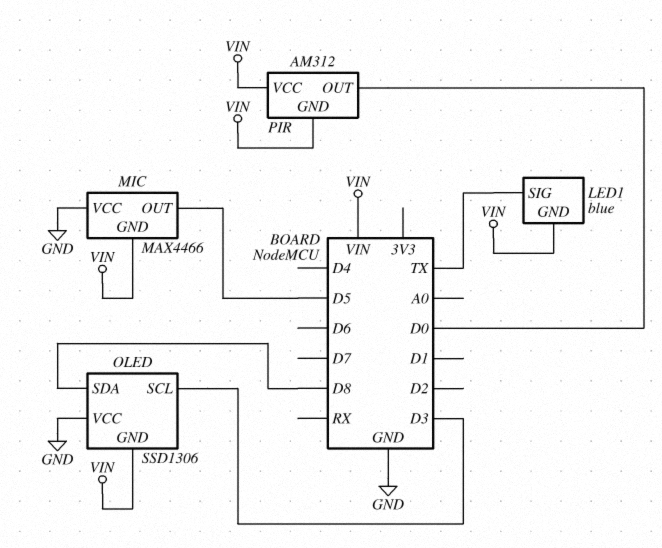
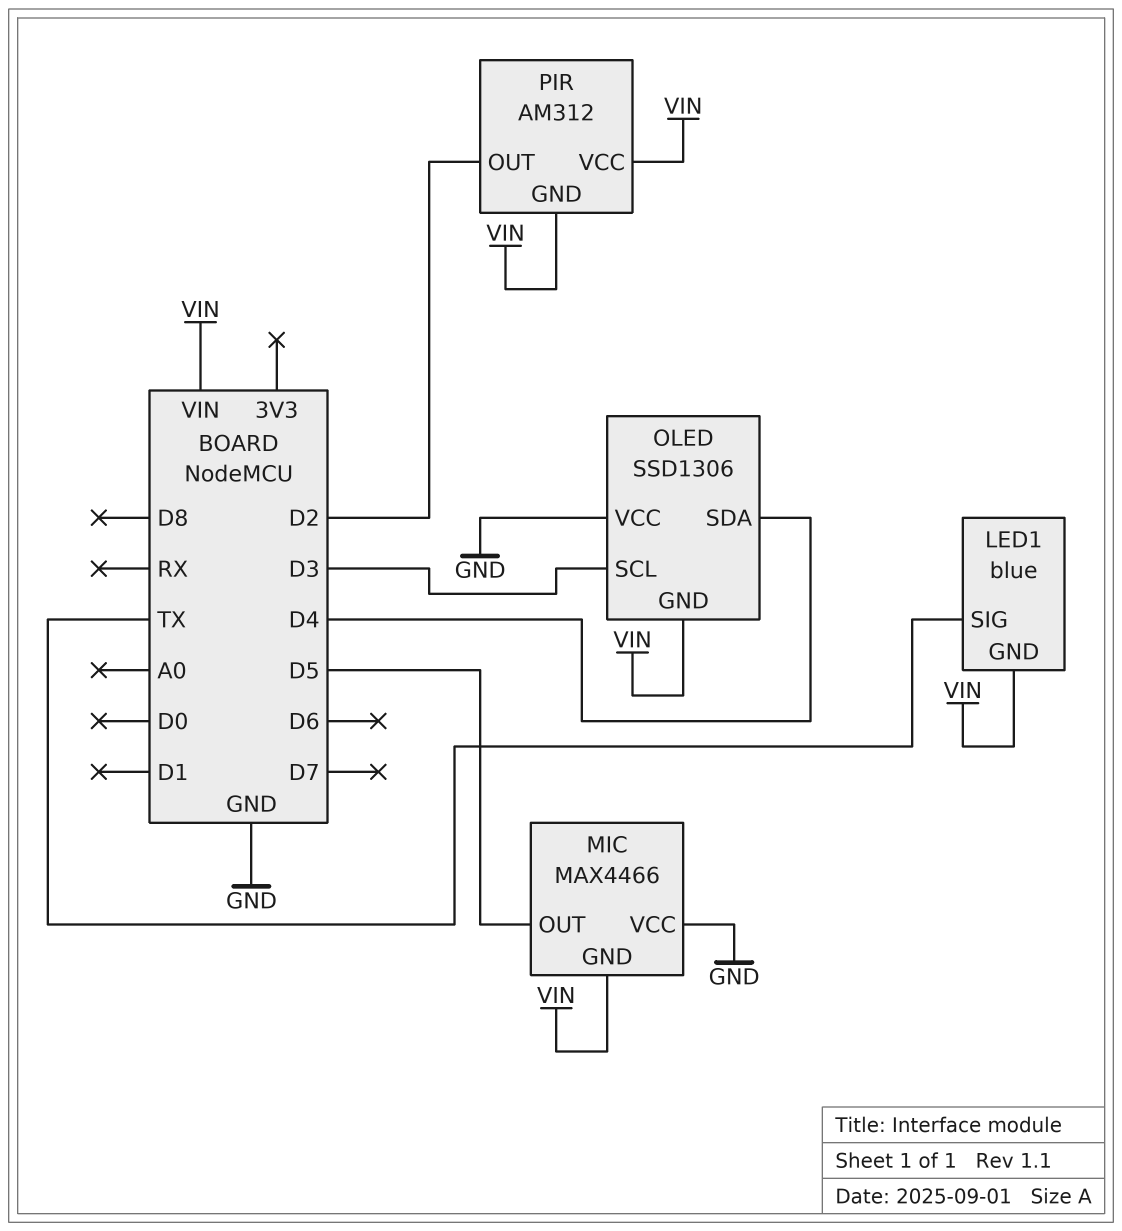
OLED pin SDA: D8 -> D4
PIR pin OUT: D0 -> D2

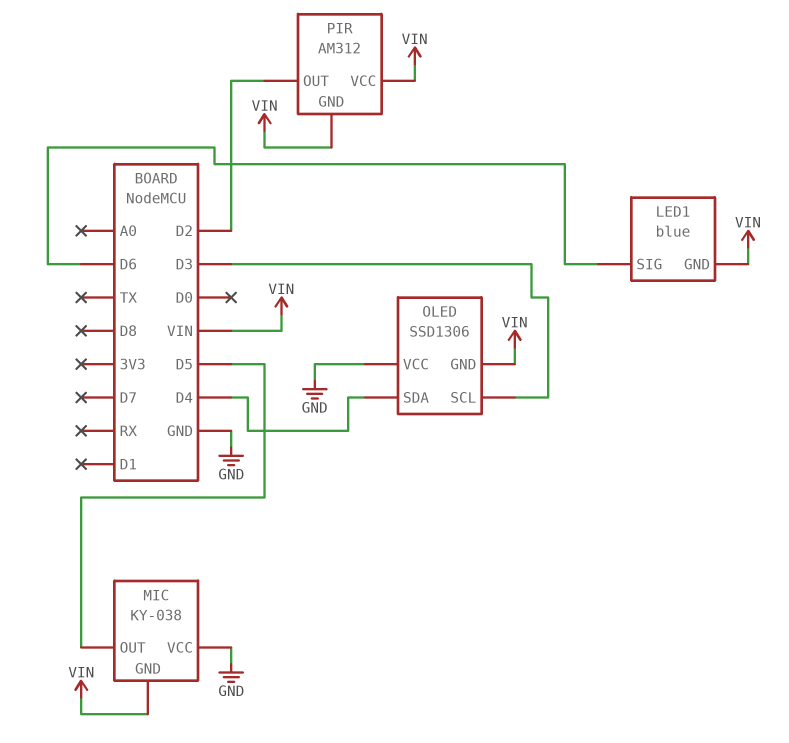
LED1 pin SIG: TX -> D6
MIC: MAX4466 -> KY-038

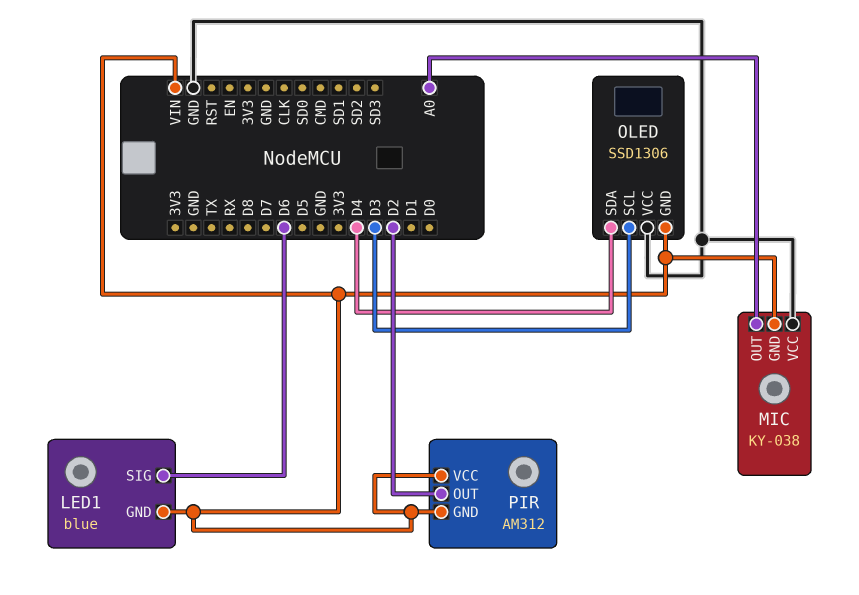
MIC pin OUT: D5 -> A0

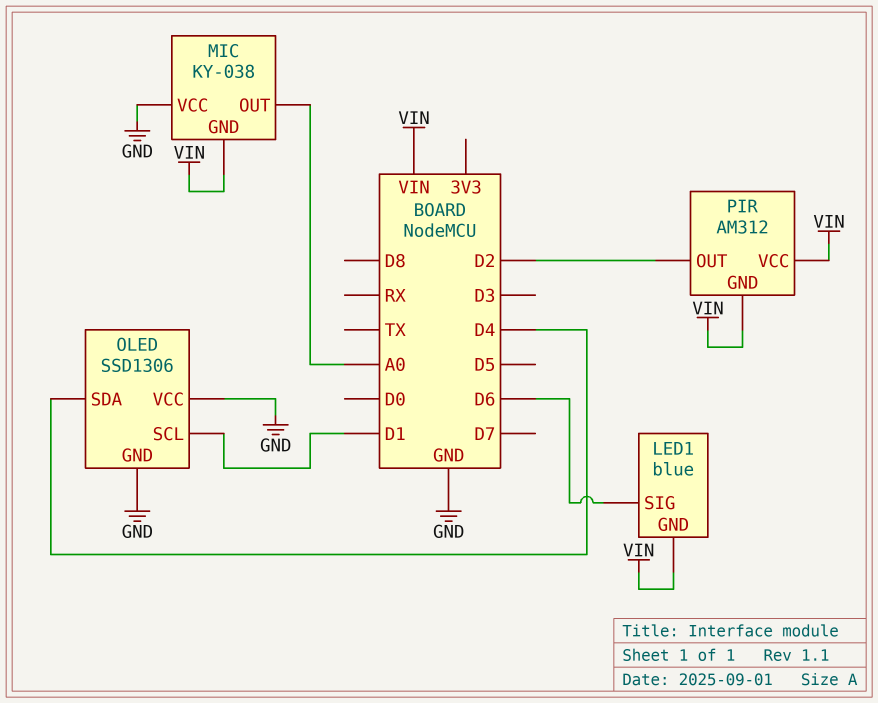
OLED pin GND: VIN -> GND
OLED pin SCL: D3 -> D1

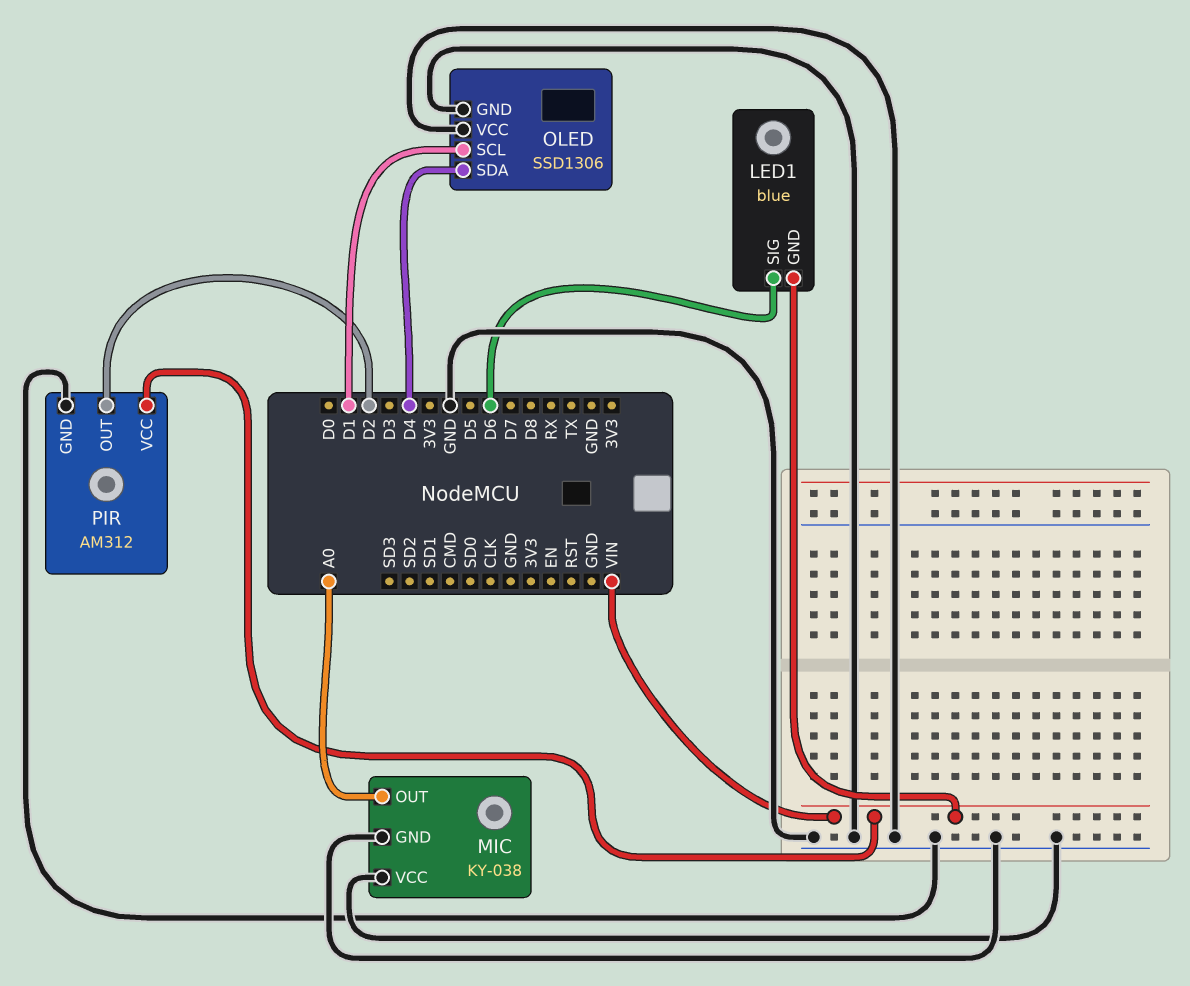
MIC pin GND: VIN -> GND
PIR pin GND: VIN -> GND

